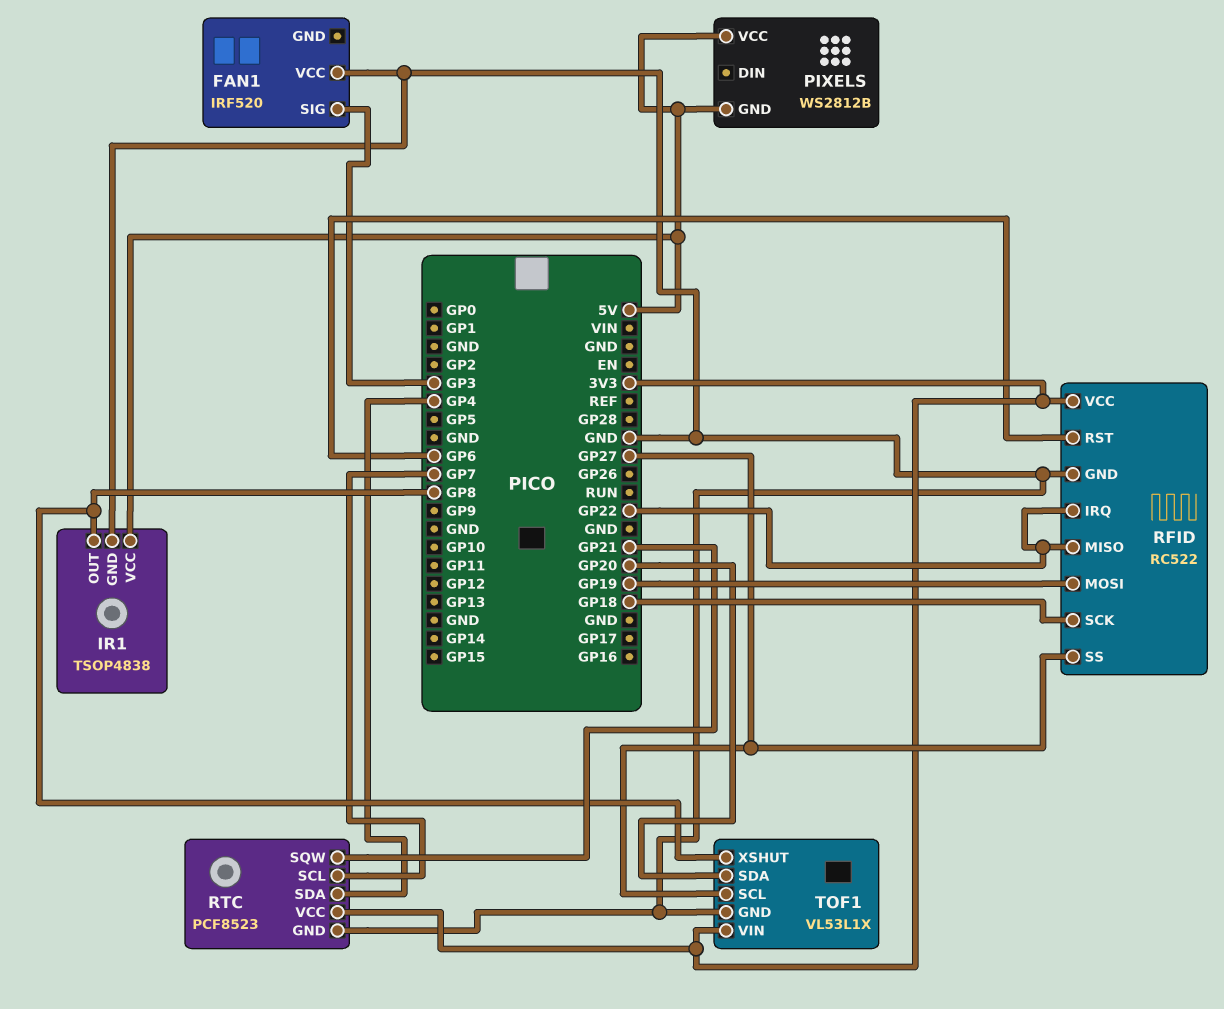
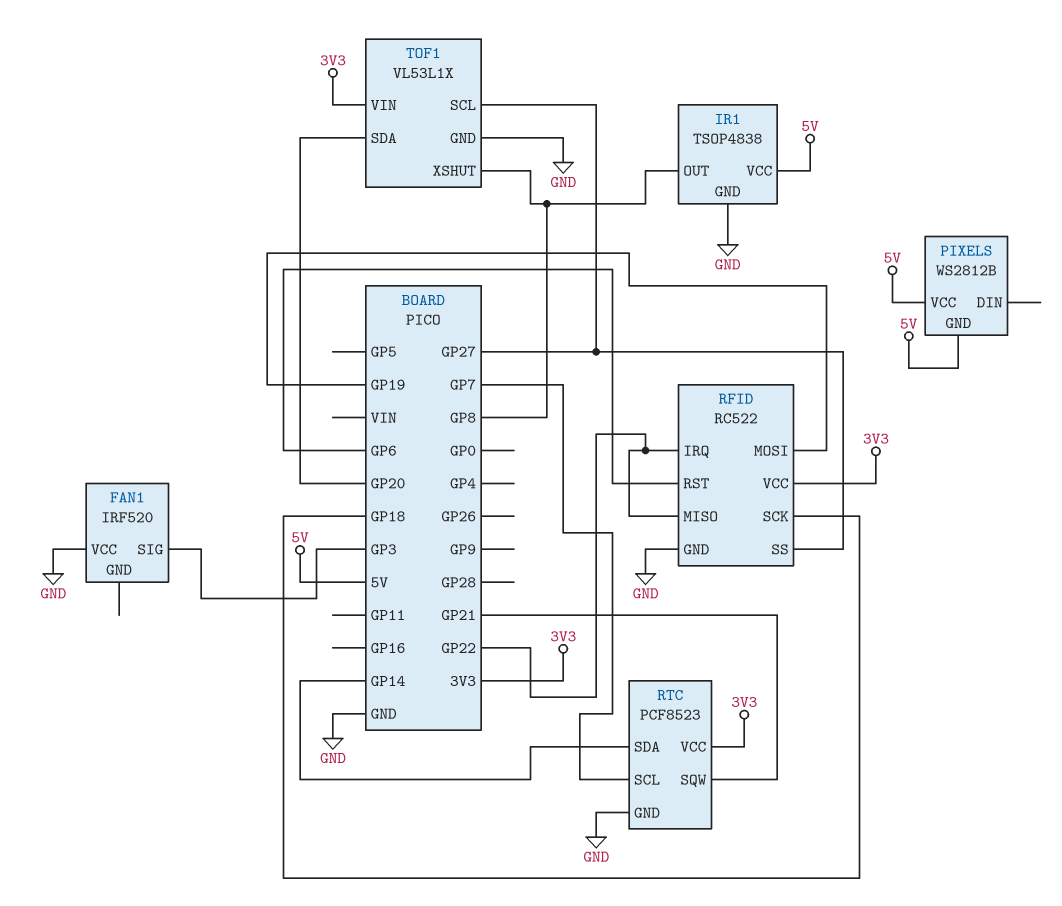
RTC pin SDA: GP4 -> GP14

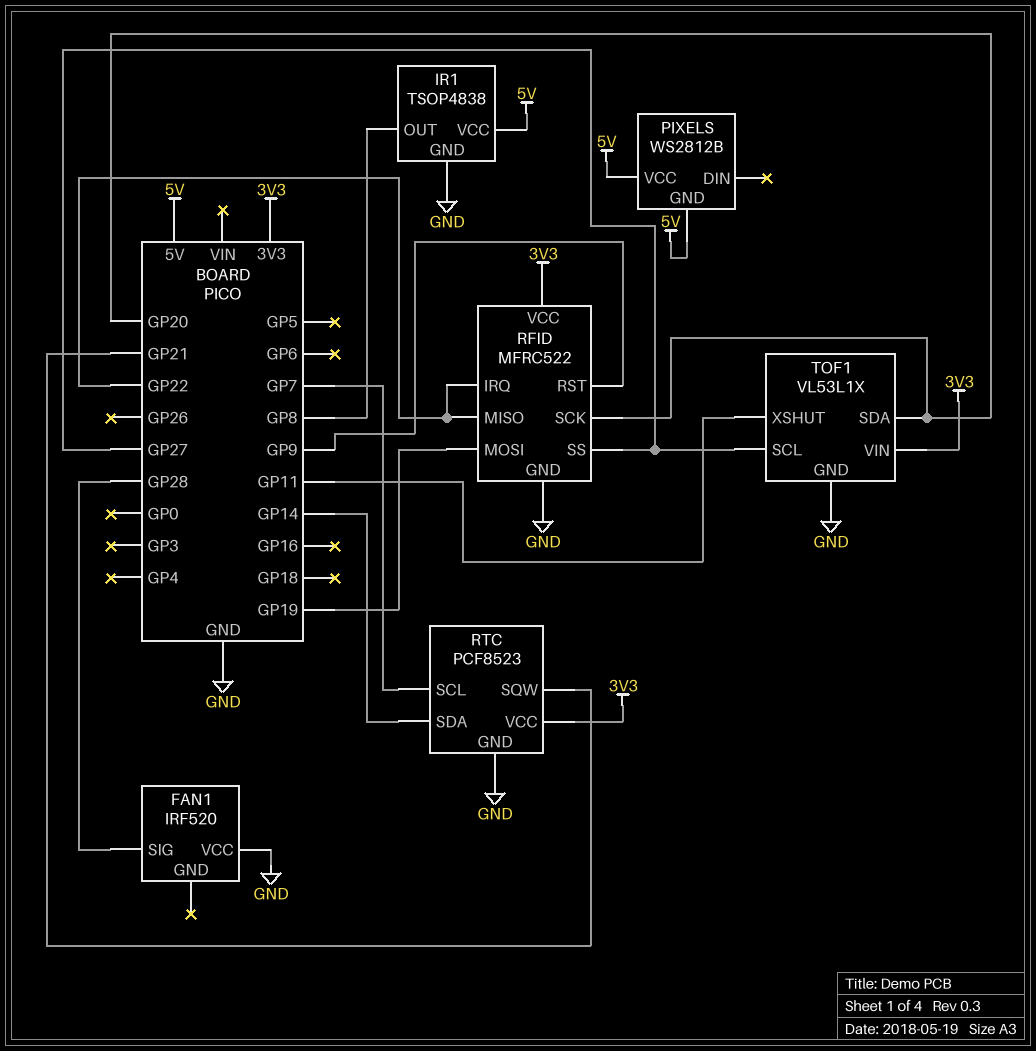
FAN1 pin SIG: GP3 -> GP28
RFID: RC522 -> MFRC522
RFID pin RST: GP6 -> GP9
RFID pin SCK: GP18 -> GP20
TOF1 pin XSHUT: GP8 -> GP11

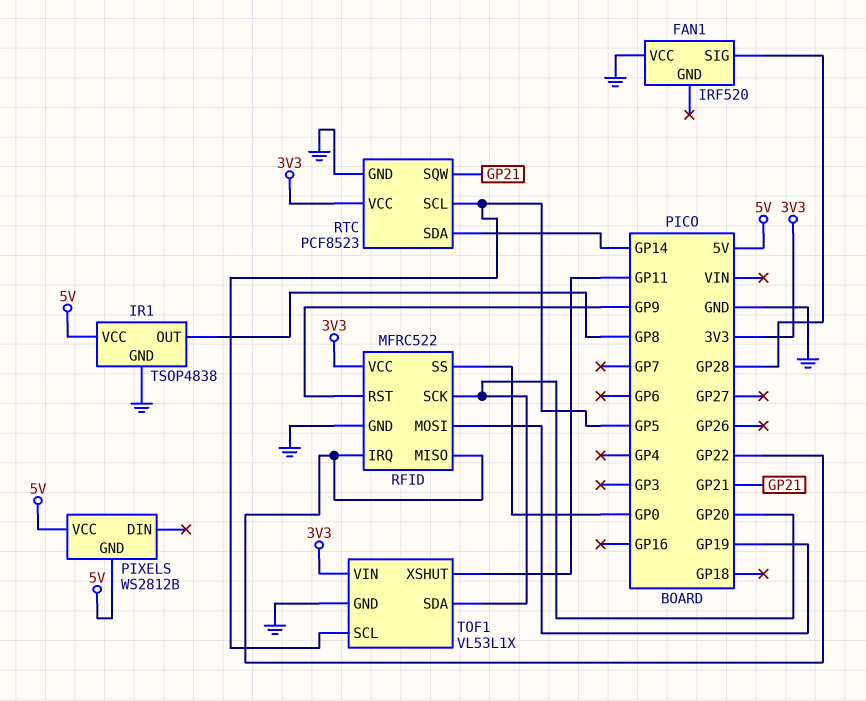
RFID pin SS: GP27 -> GP0
RTC pin SCL: GP7 -> GP5
TOF1 pin SCL: GP27 -> GP5

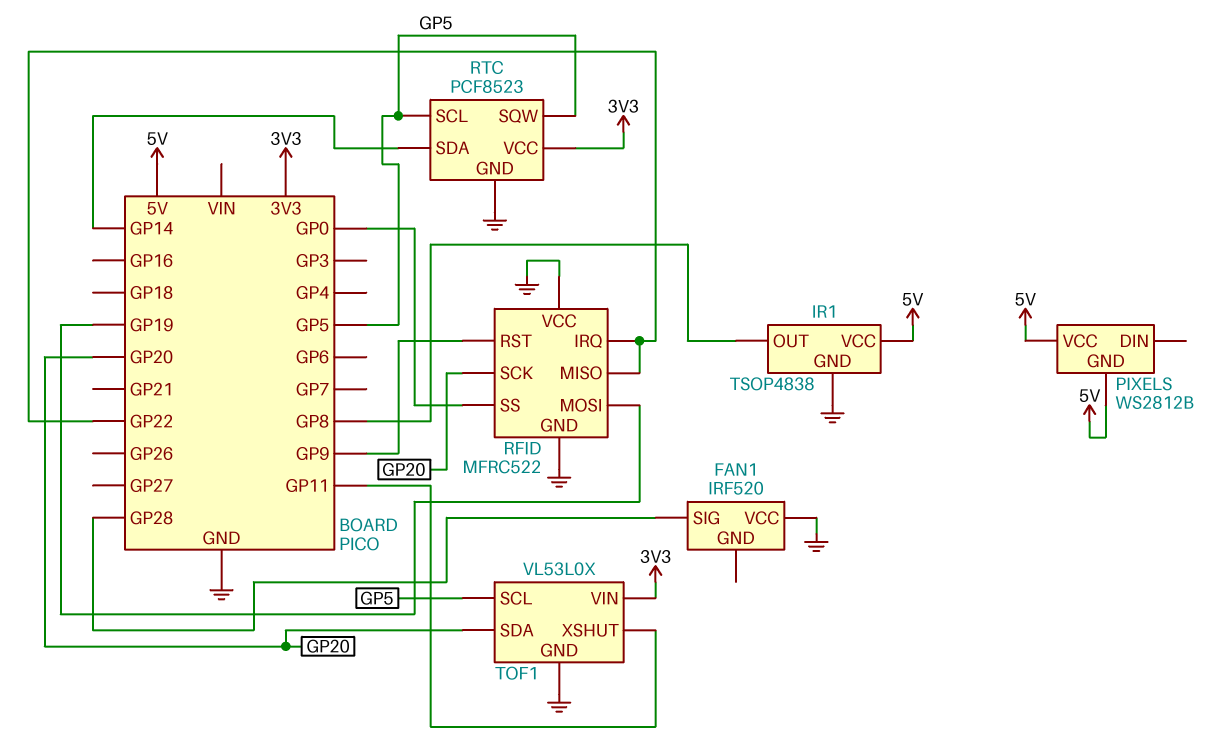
RFID pin VCC: 3V3 -> GND
RTC pin SQW: GP21 -> GP5
TOF1: VL53L1X -> VL53L0X

